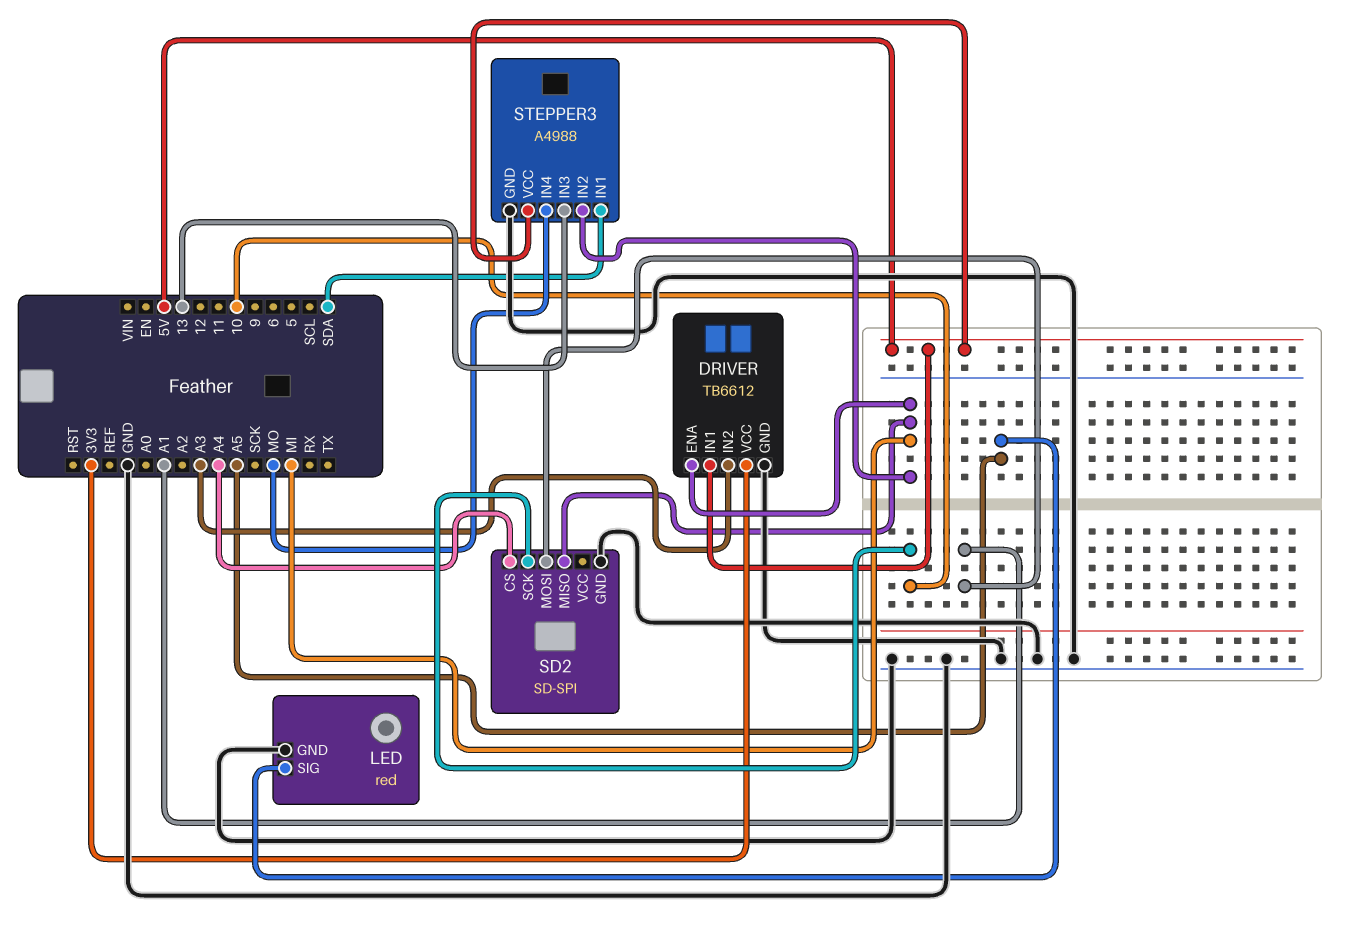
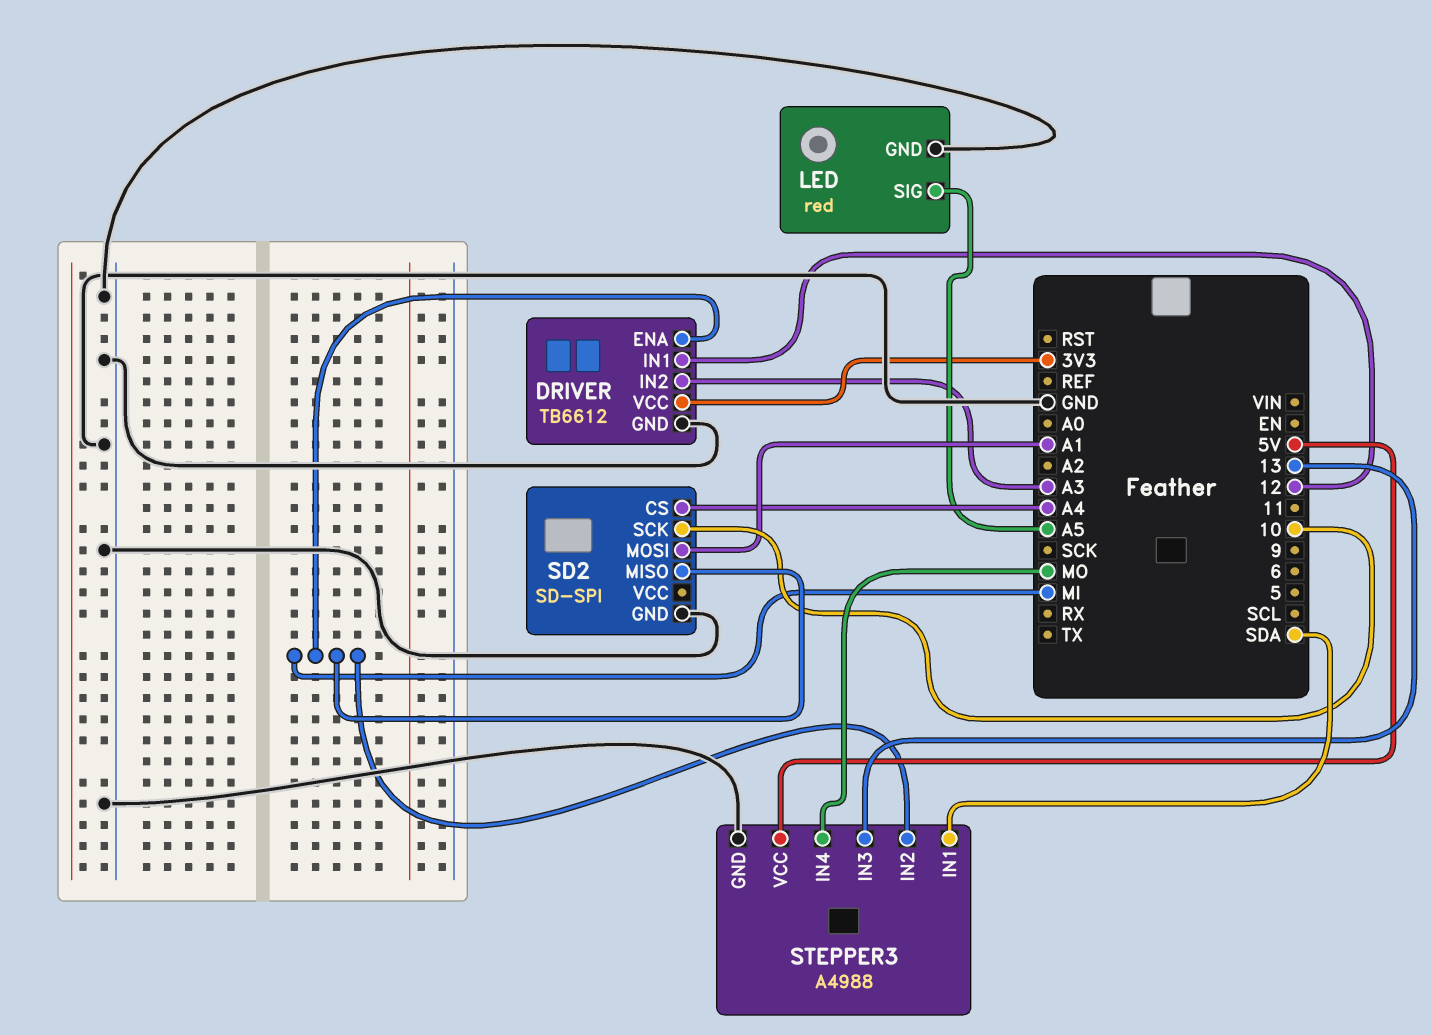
DRIVER pin IN1: 5V -> 12

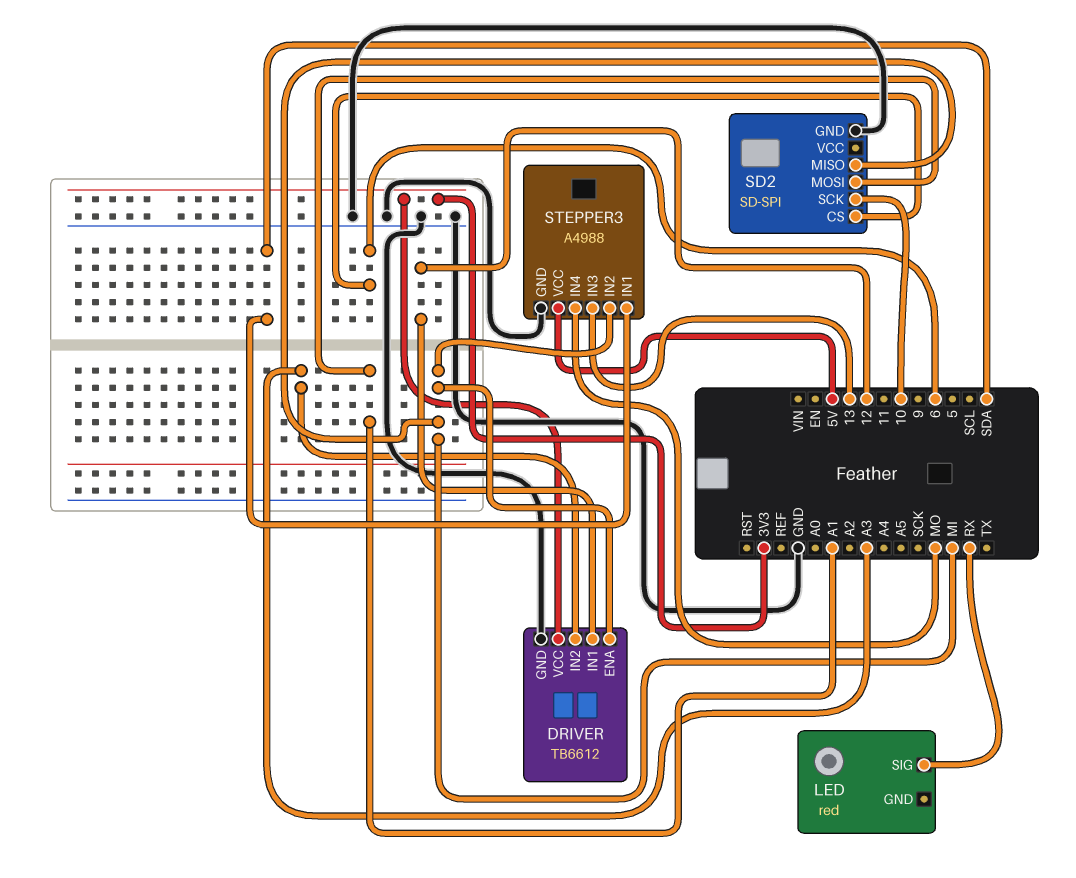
LED pin GND: GND -> none
LED pin SIG: A5 -> RX
SD2 pin CS: A4 -> 6

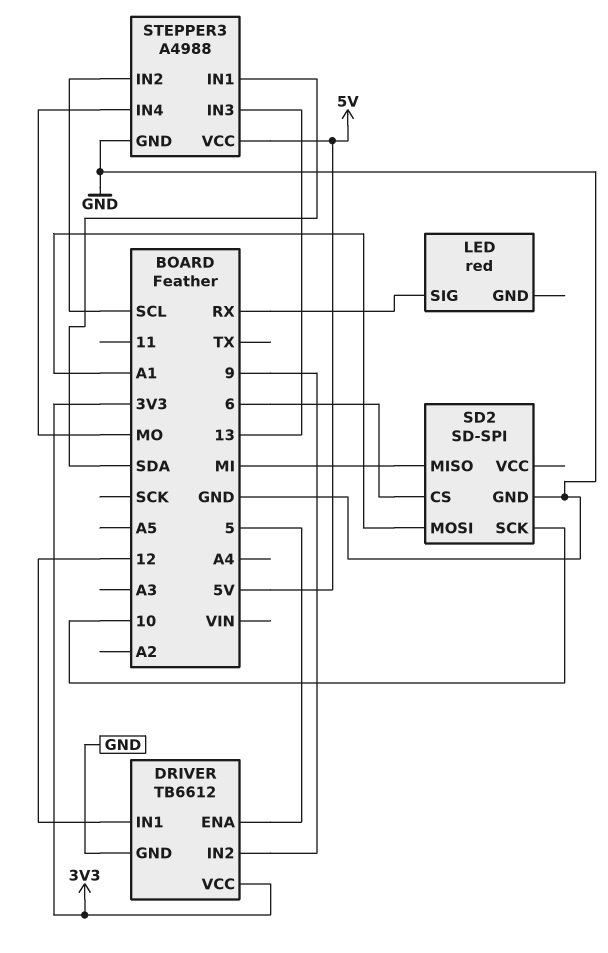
DRIVER pin ENA: MI -> 5
DRIVER pin IN2: A3 -> 9
STEPPER3 pin IN2: MI -> SCL

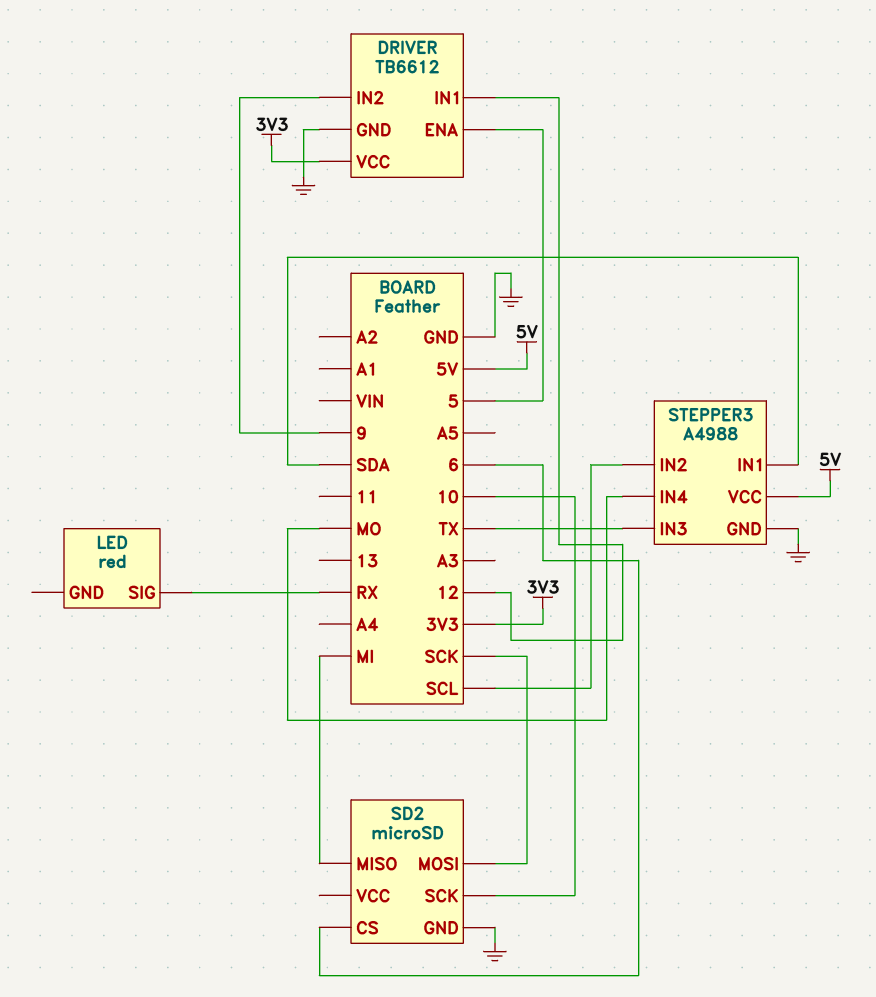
SD2: SD-SPI -> microSD
SD2 pin MOSI: A1 -> SCK
STEPPER3 pin IN3: 13 -> TX

